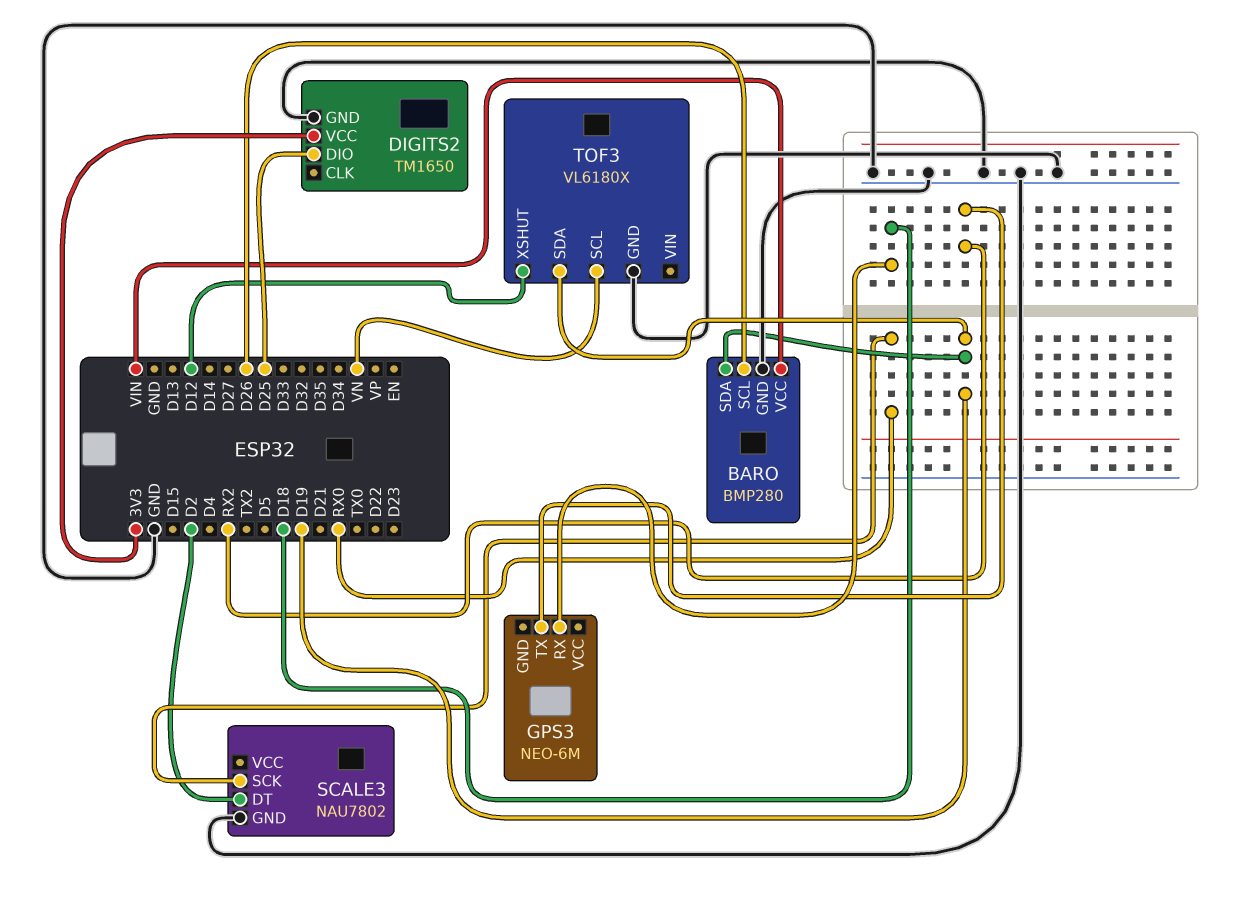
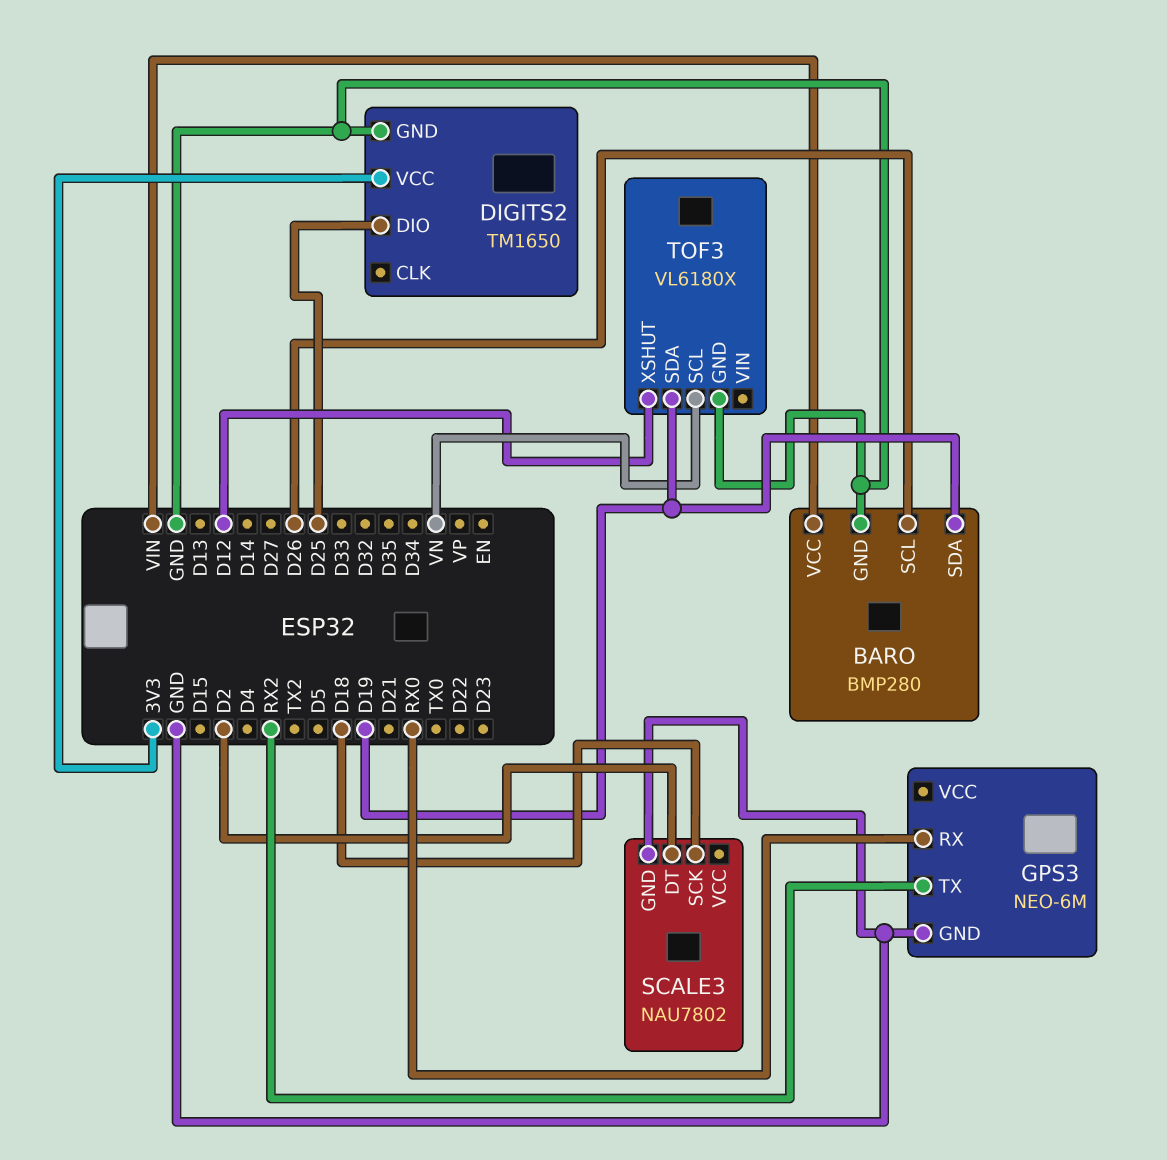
GPS3 pin GND: none -> GND
GPS3 pin RX: D18 -> RX0
SCALE3 pin SCK: RX0 -> D18

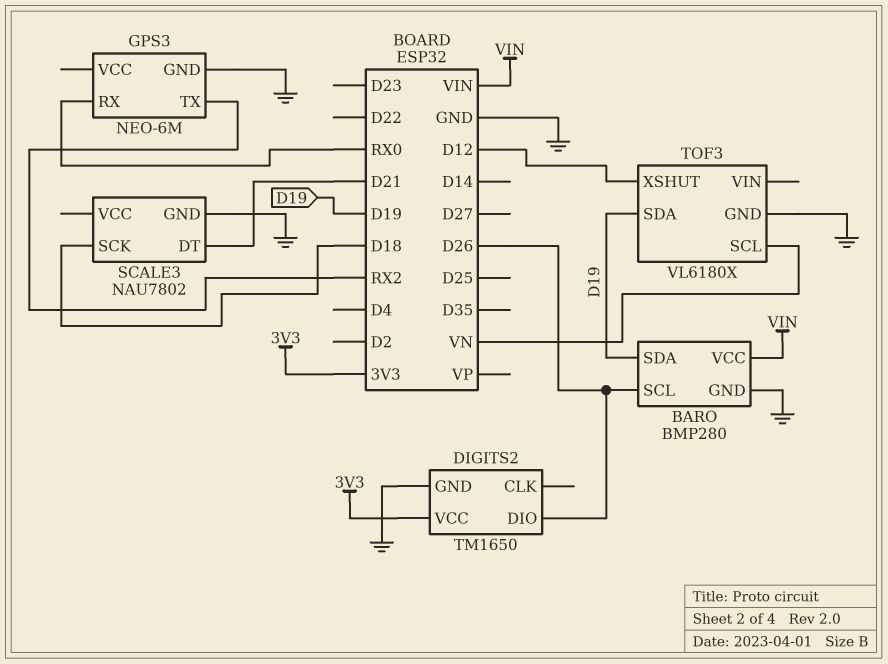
DIGITS2 pin DIO: D25 -> D26
SCALE3 pin DT: D2 -> D21

